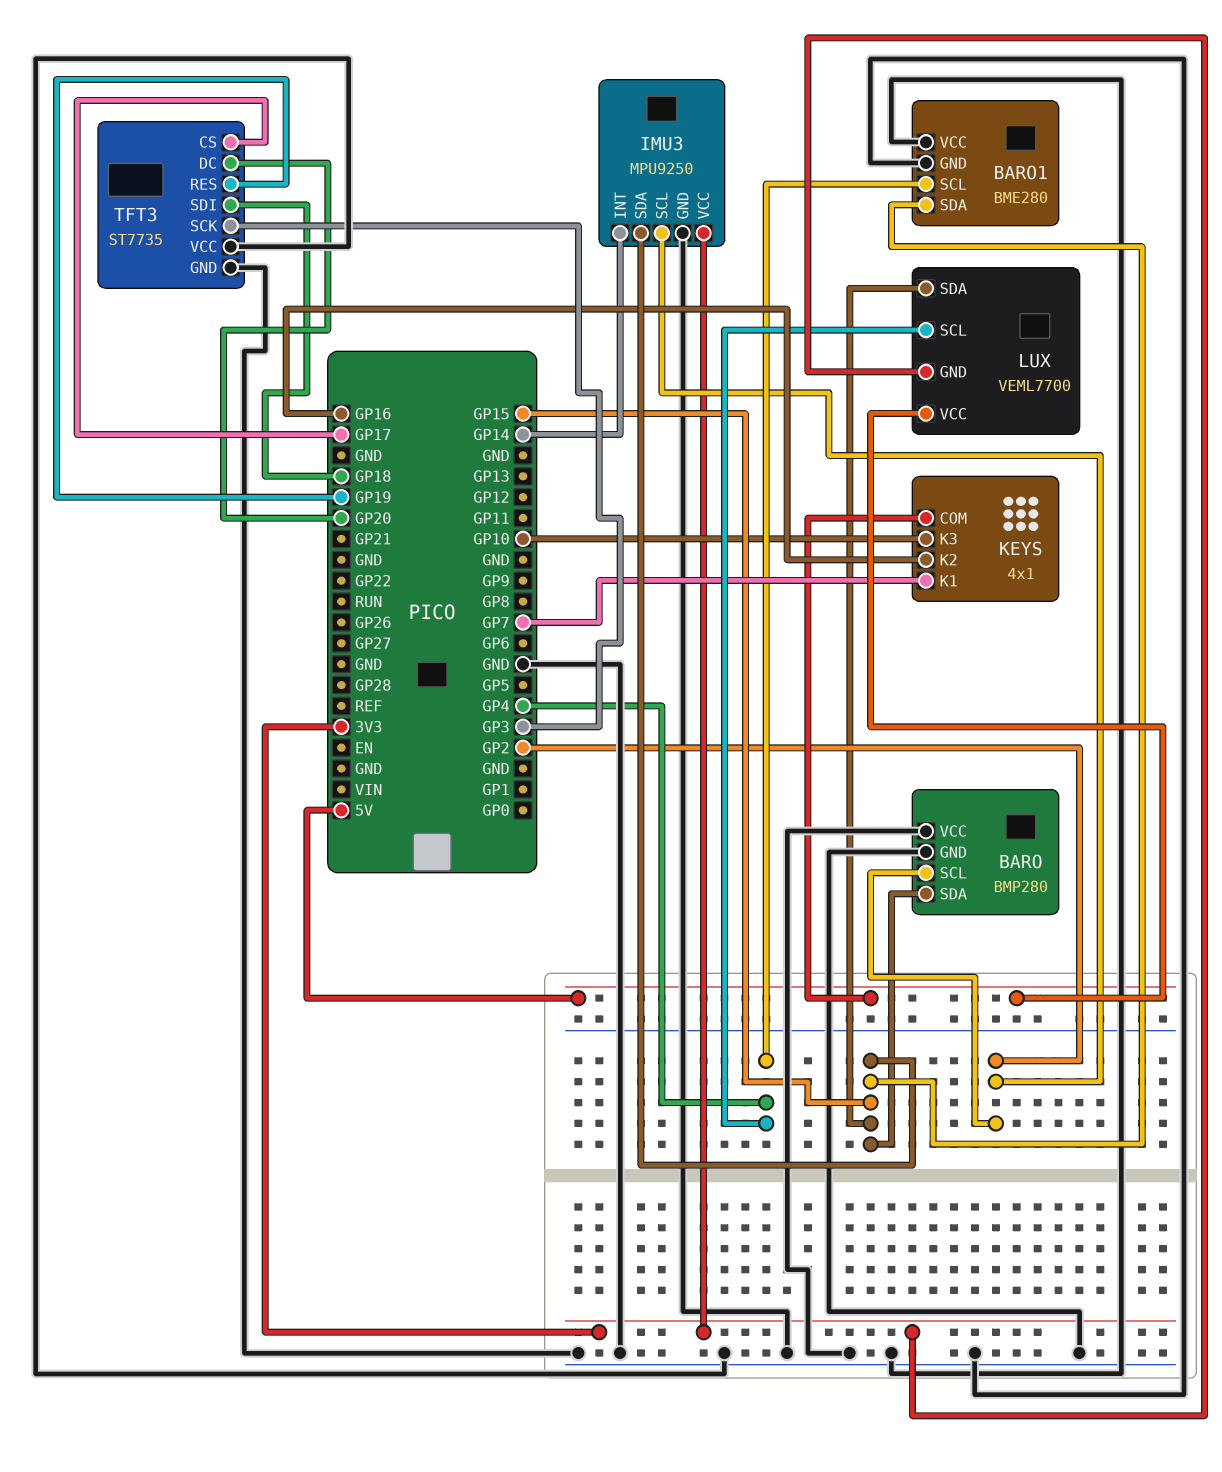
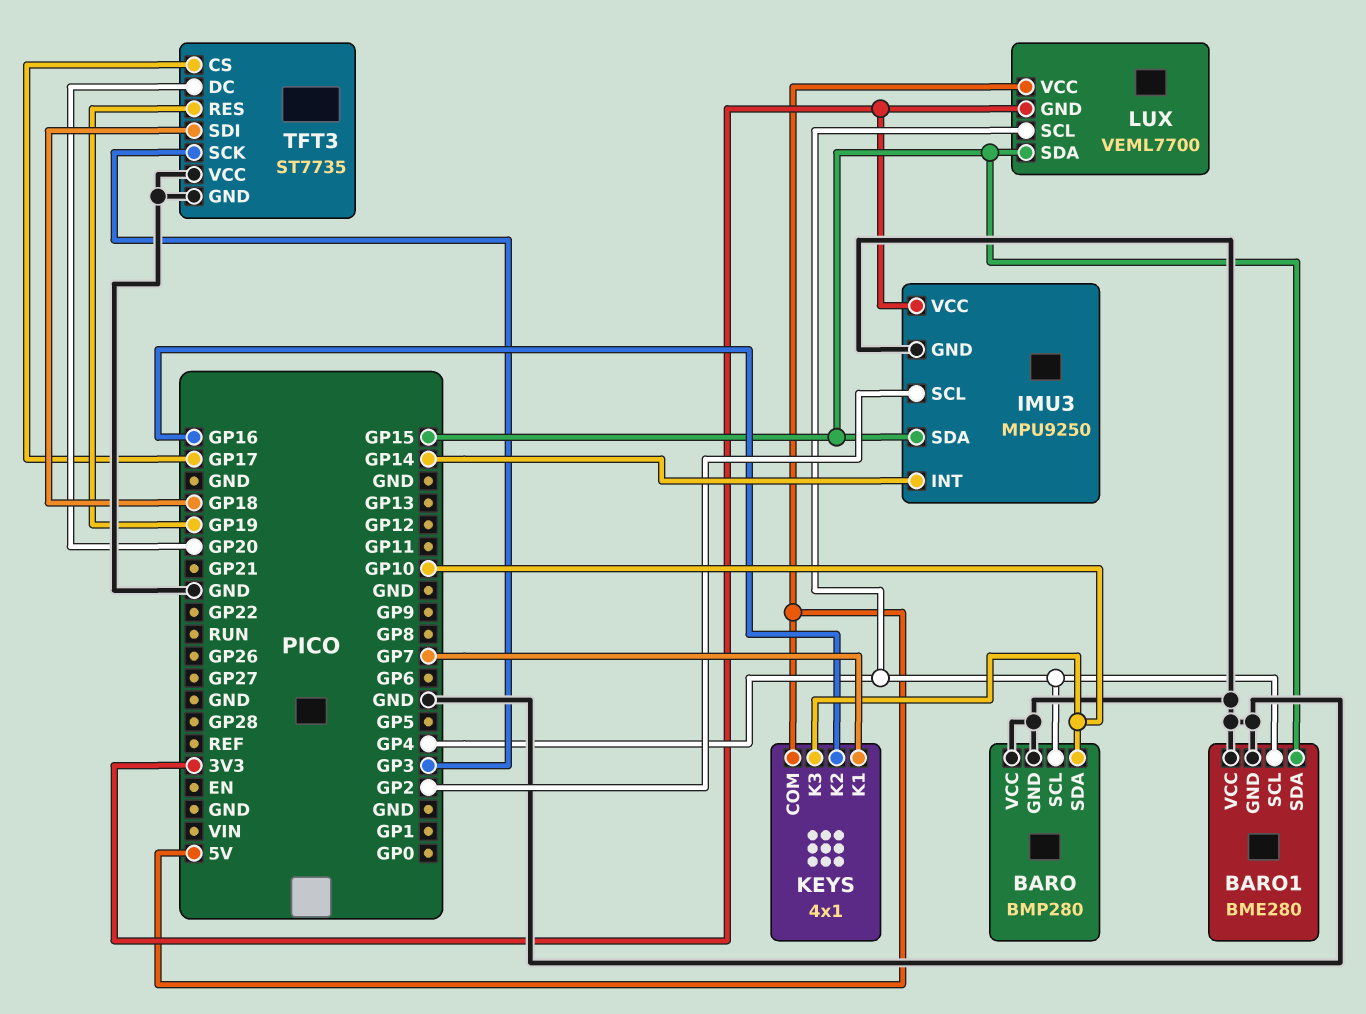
BARO pin SCL: GP2 -> GP4
BARO pin SDA: GP15 -> GP10

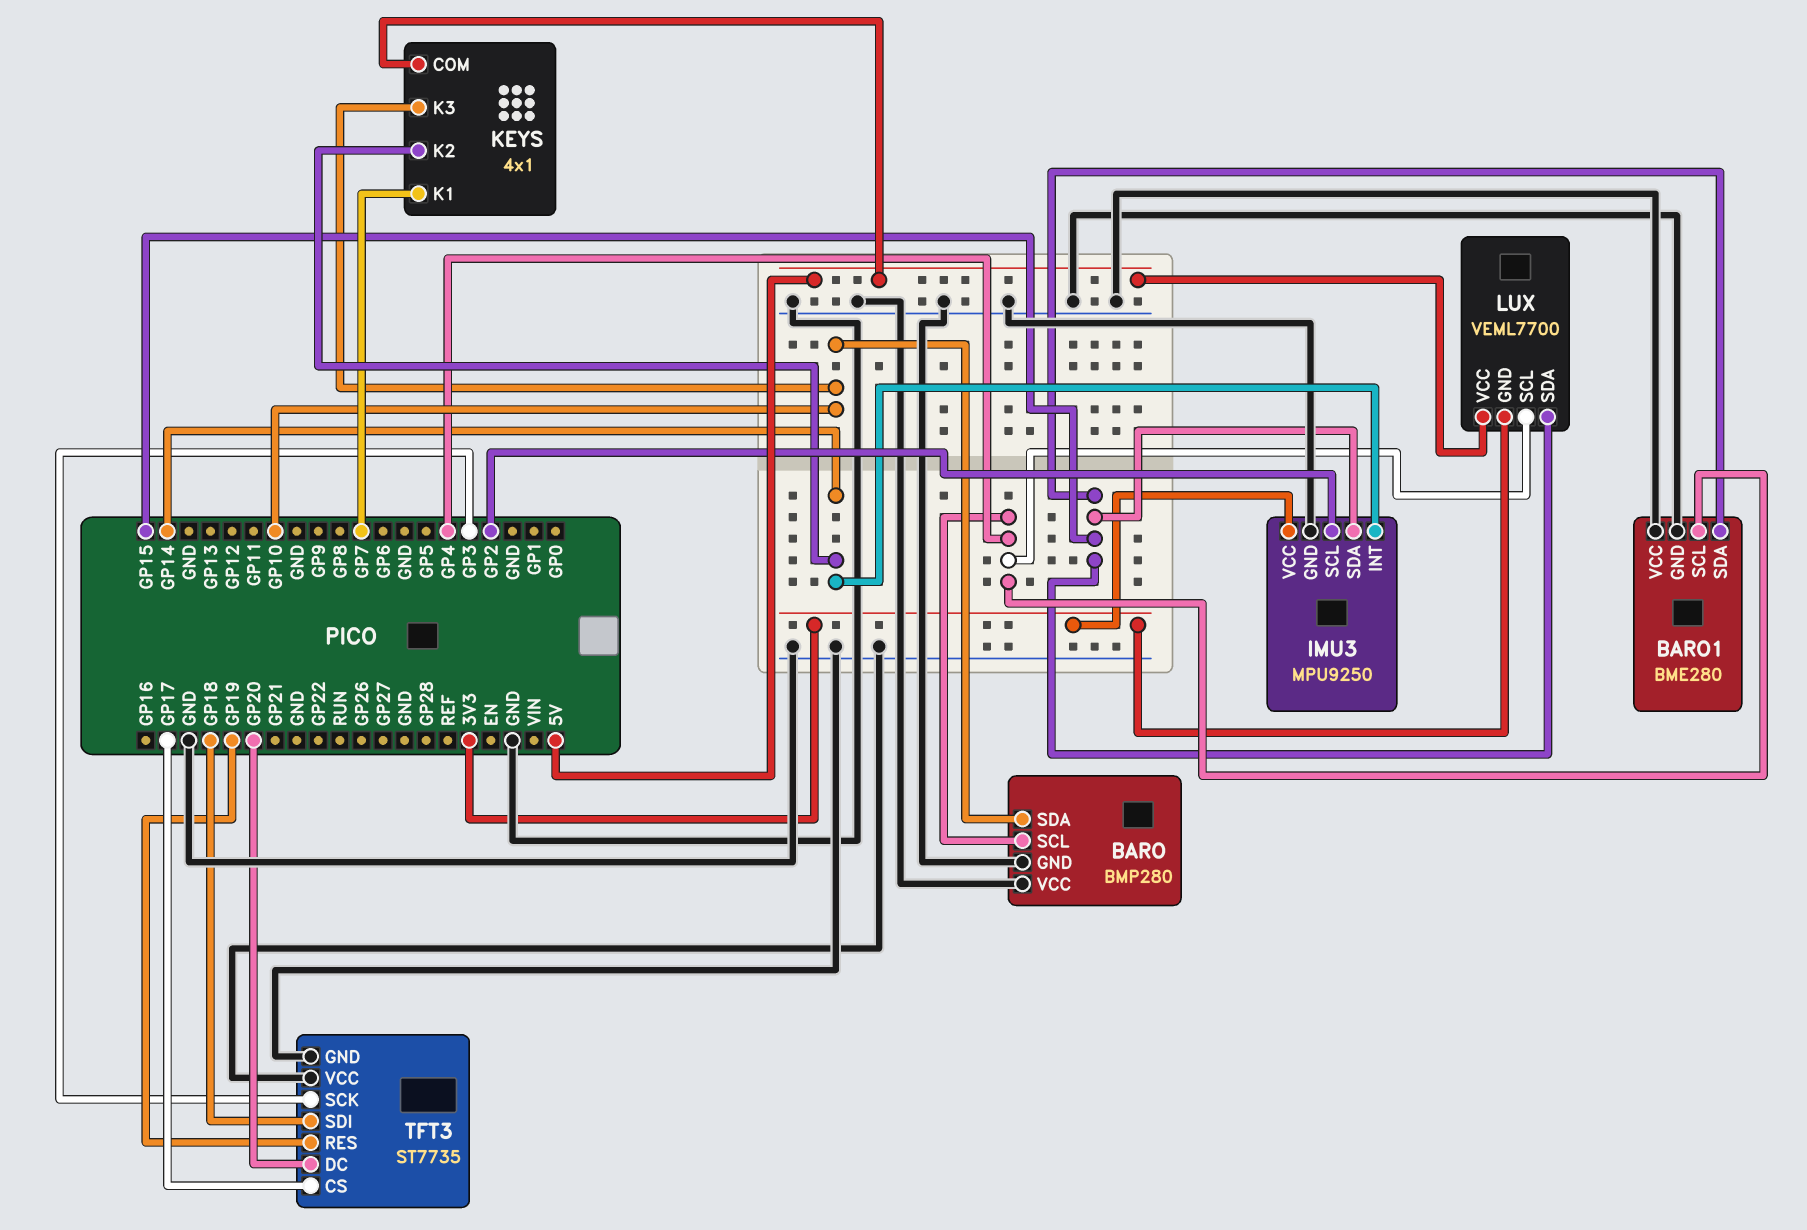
KEYS pin K2: GP16 -> GP14

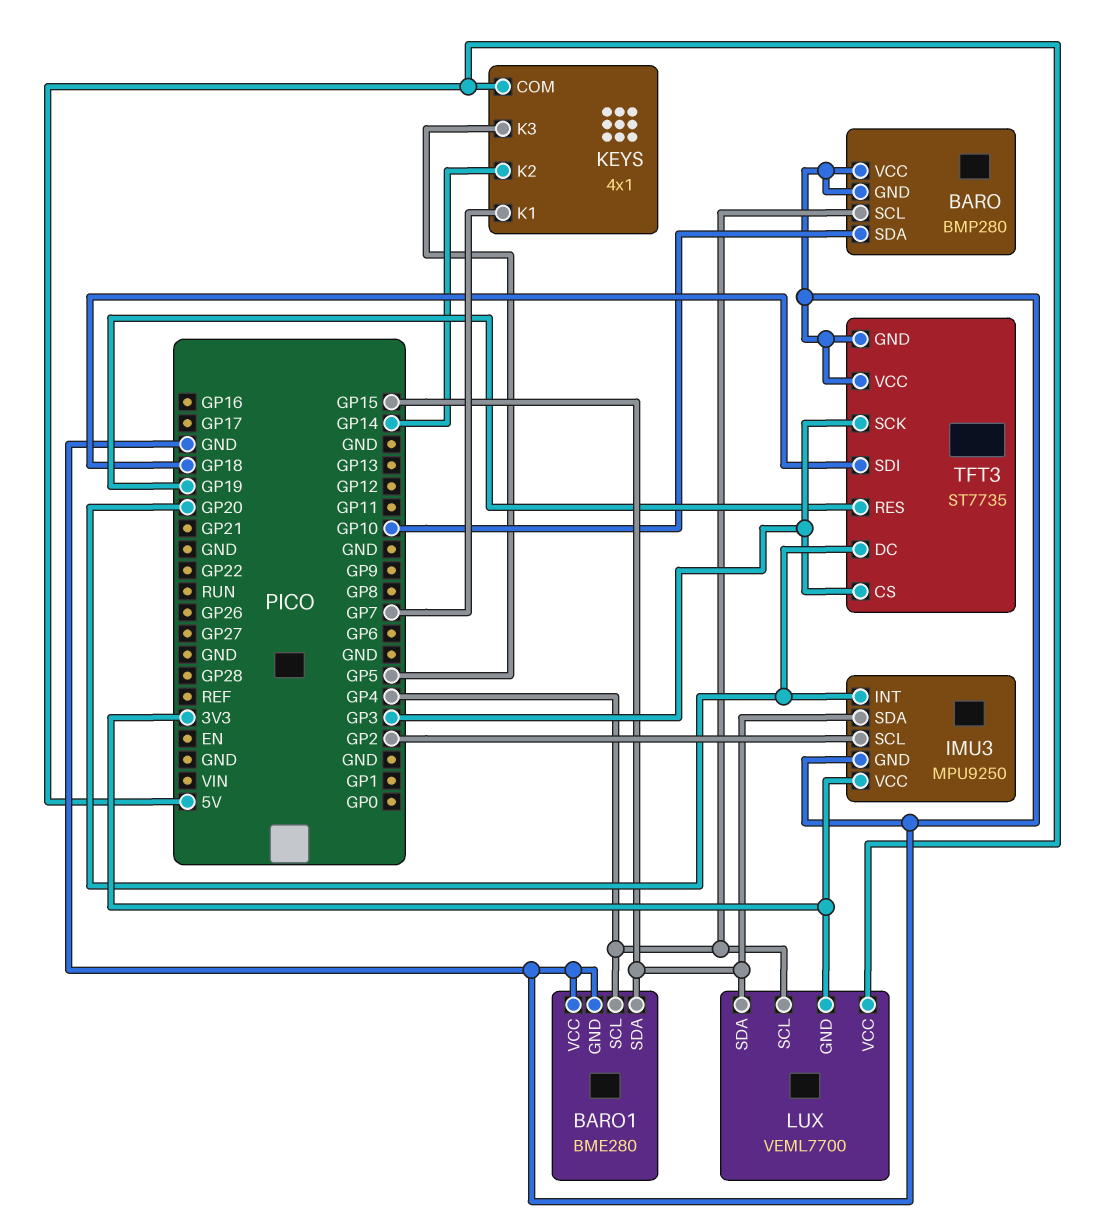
IMU3 pin INT: GP14 -> GP20
KEYS pin K3: GP10 -> GP5
TFT3 pin CS: GP17 -> GP3

